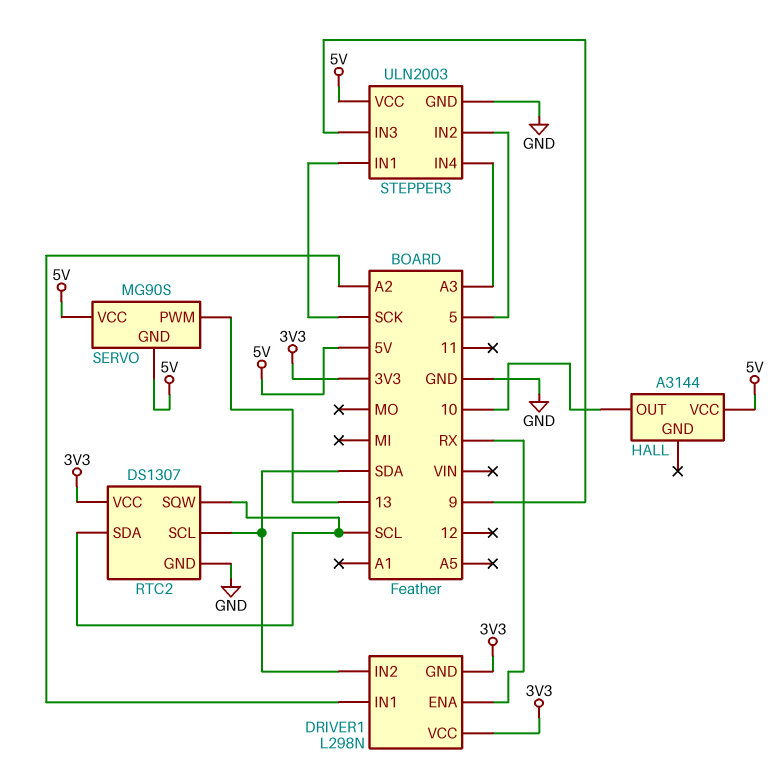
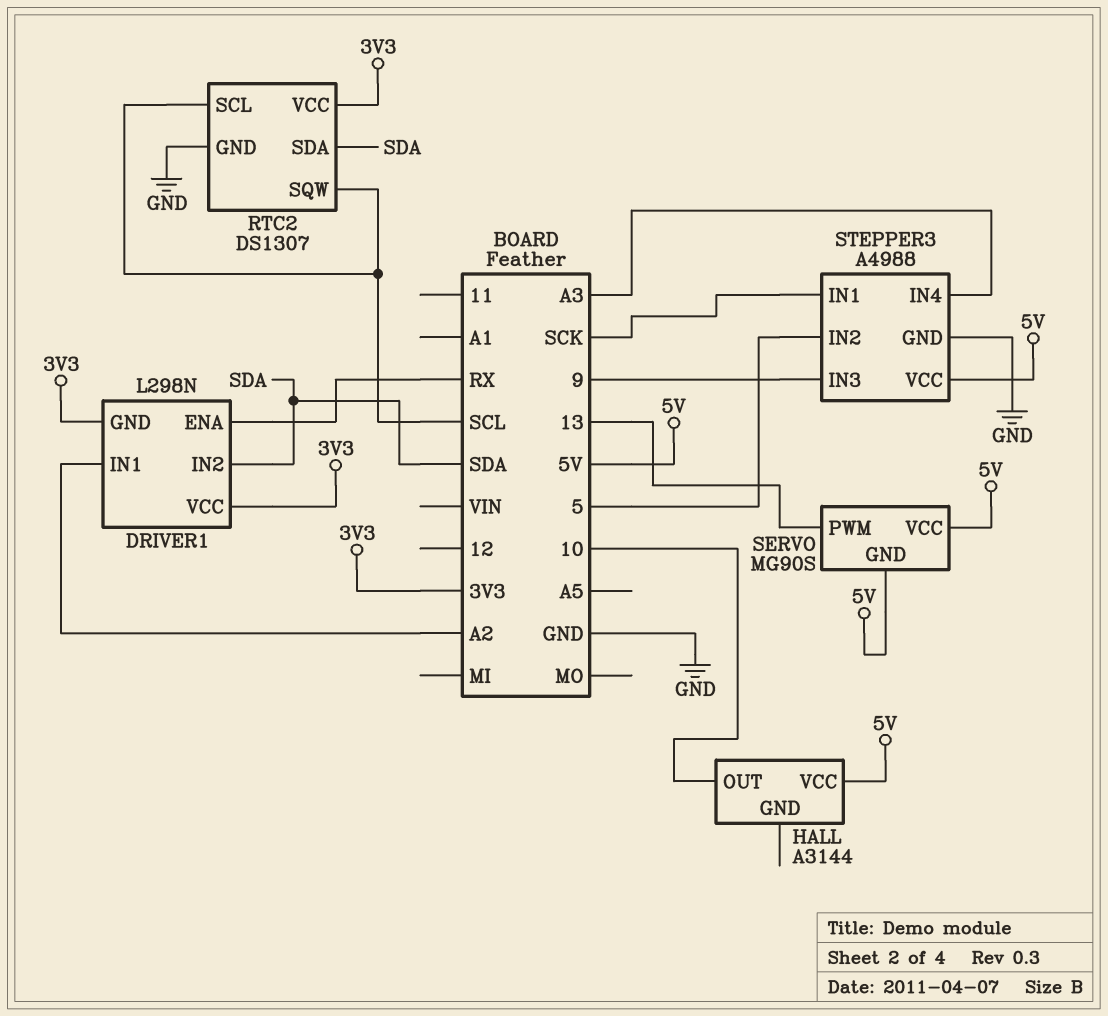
RTC2 pin SCL: SDA -> SCL
RTC2 pin SDA: SCL -> SDA
STEPPER3: ULN2003 -> A4988

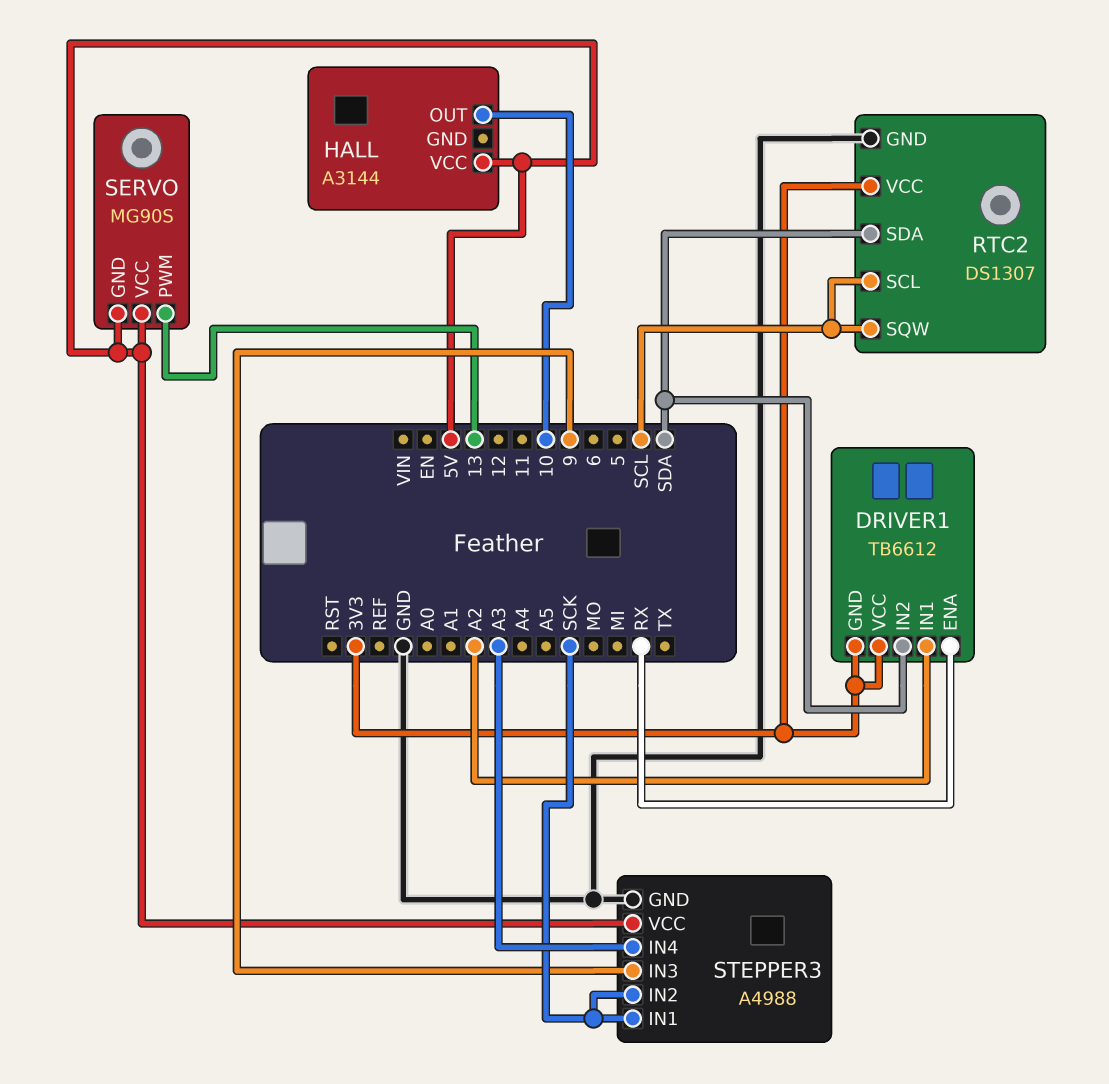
DRIVER1: L298N -> TB6612
STEPPER3 pin IN2: 5 -> SCK

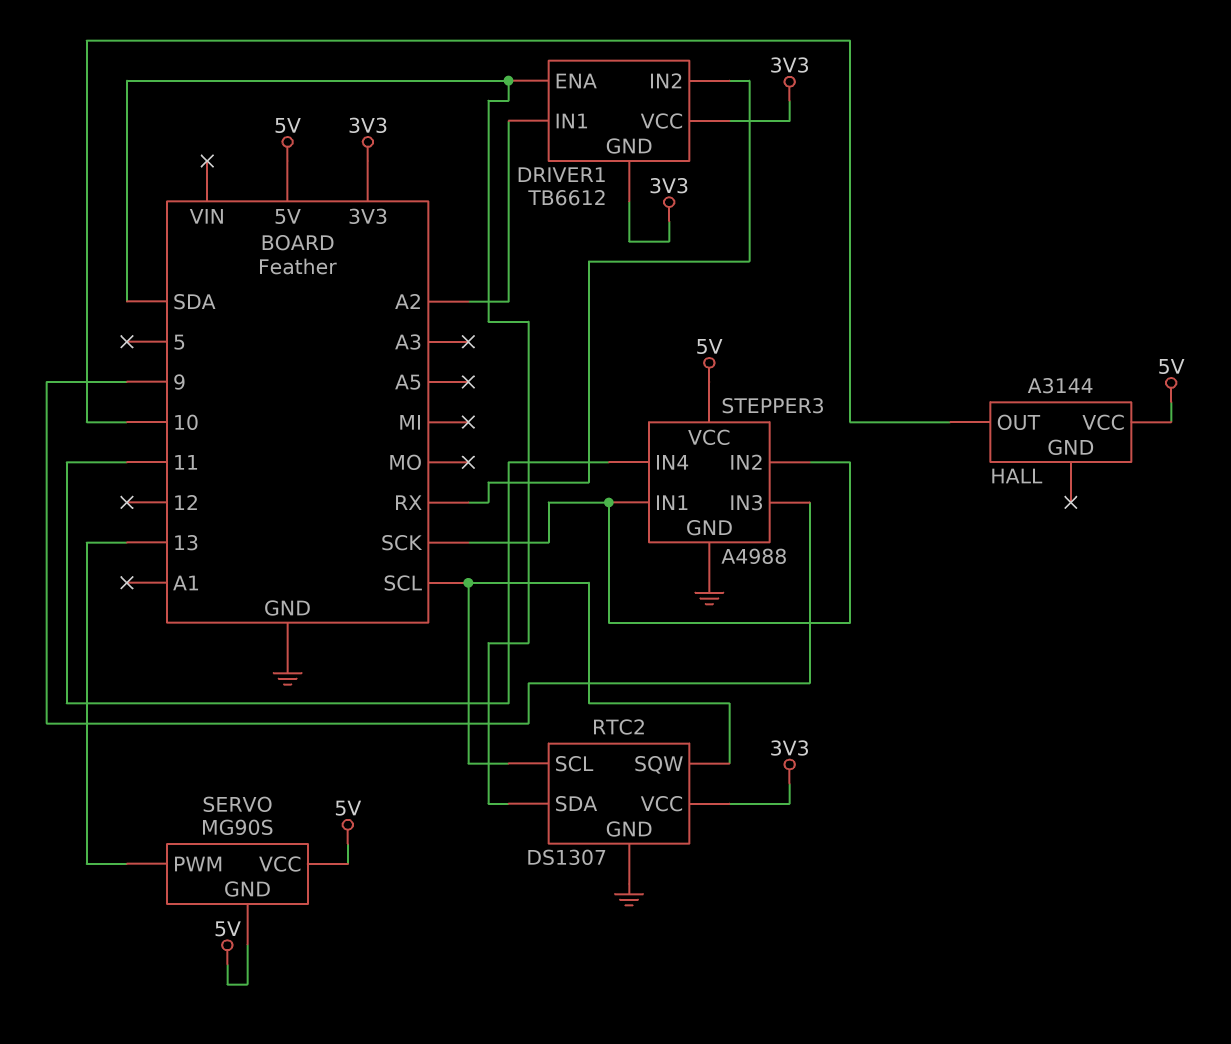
DRIVER1 pin ENA: RX -> SDA
DRIVER1 pin IN2: SDA -> RX
STEPPER3 pin IN4: A3 -> 11

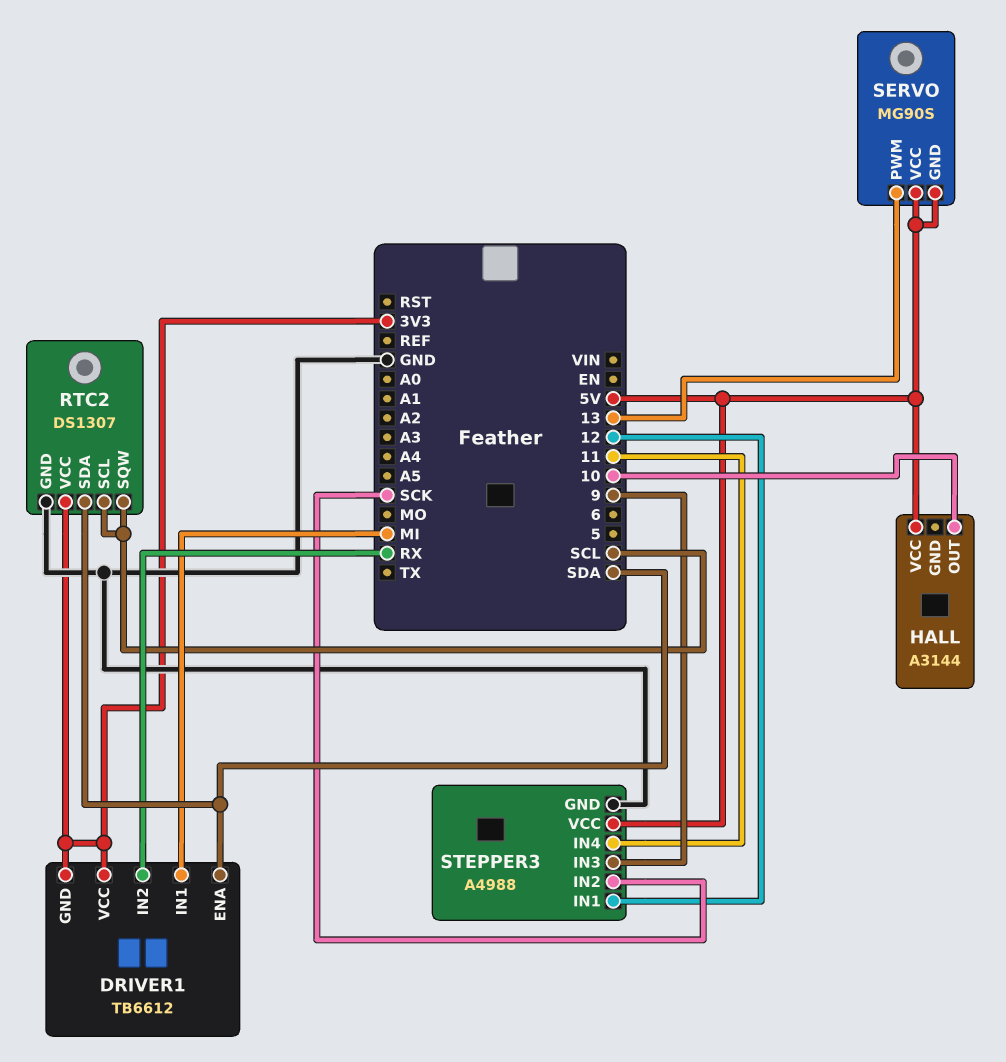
DRIVER1 pin IN1: A2 -> MI
STEPPER3 pin IN1: SCK -> 12

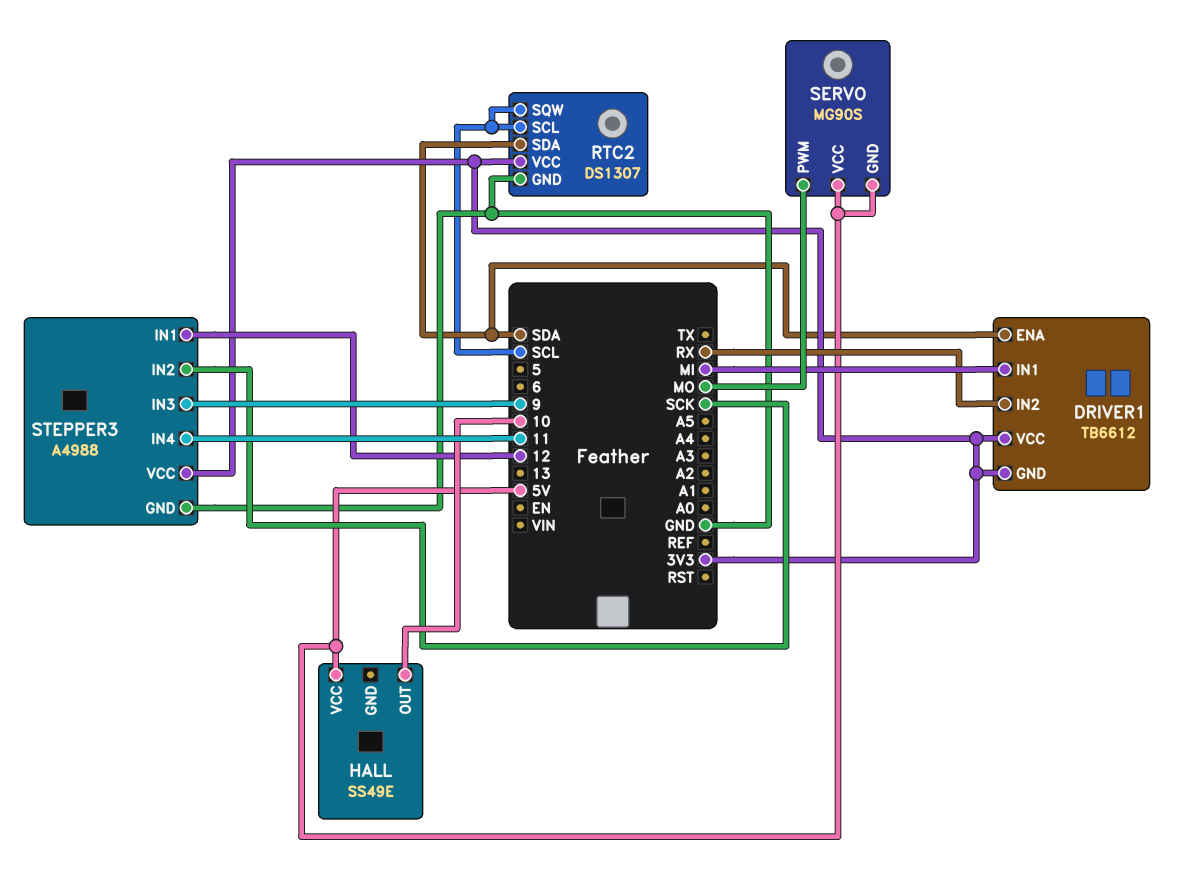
HALL: A3144 -> SS49E
SERVO pin PWM: 13 -> MO
STEPPER3 pin VCC: 5V -> 3V3

